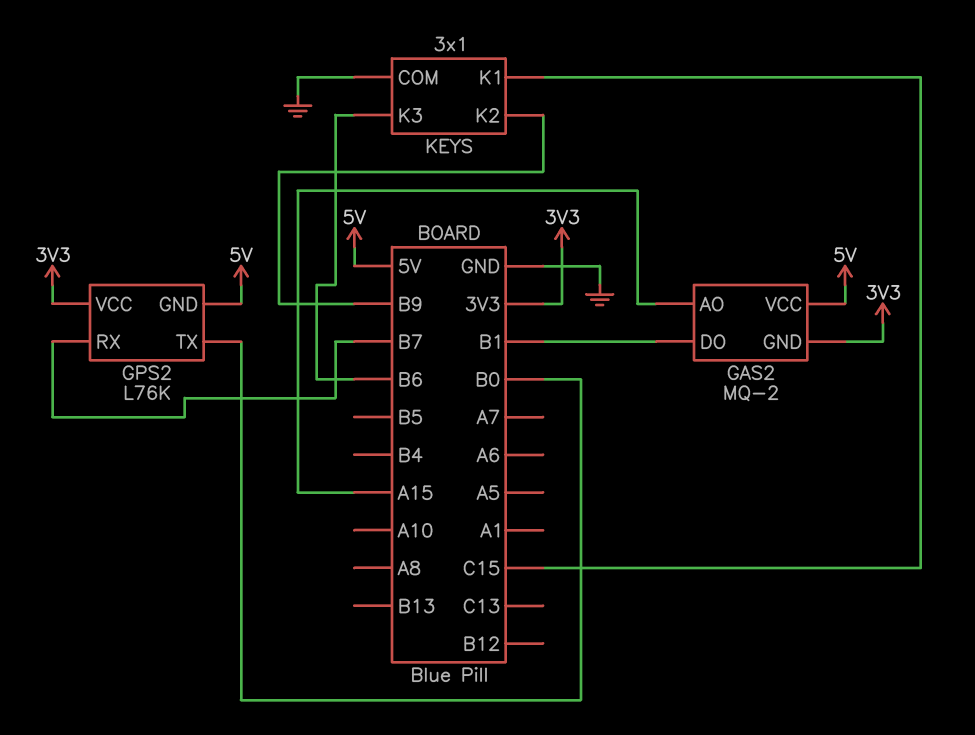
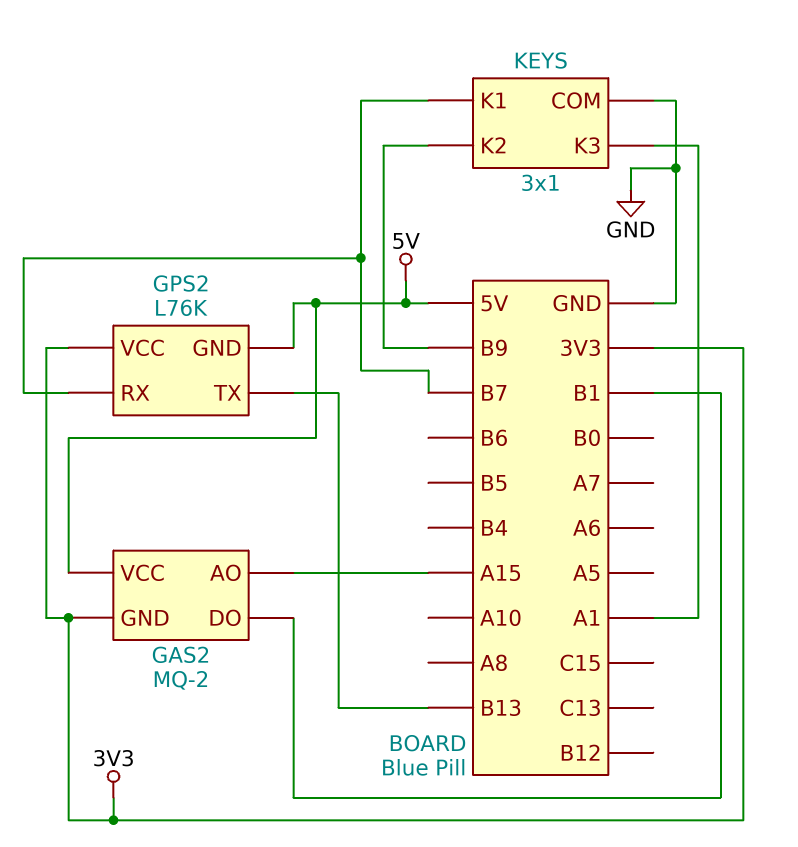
GPS2 pin TX: B0 -> B13
KEYS pin K1: C15 -> B7
KEYS pin K3: B6 -> A1

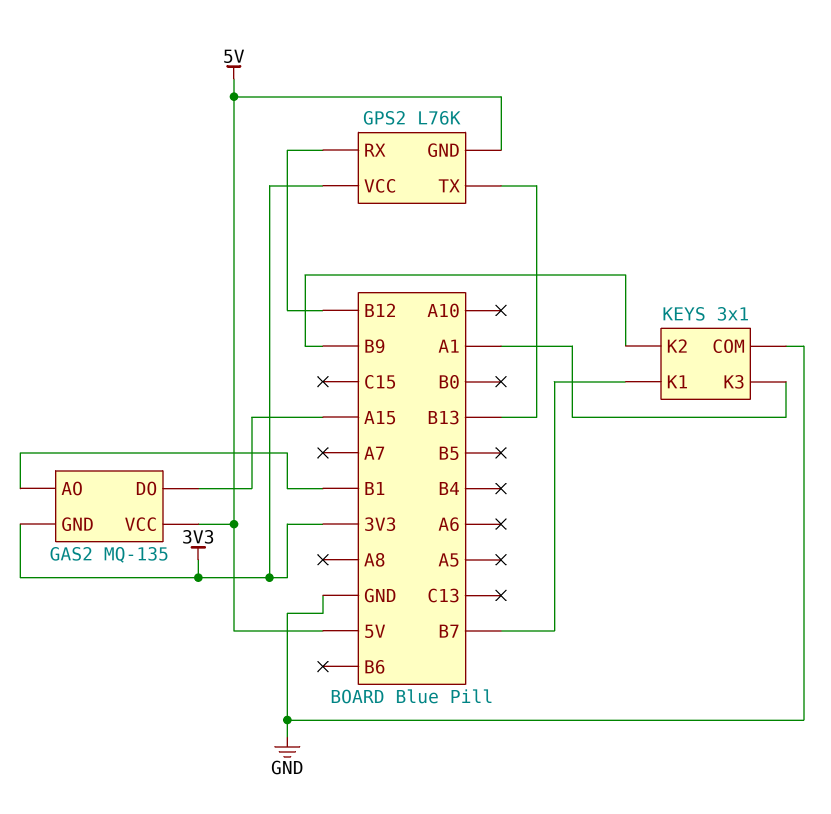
GAS2: MQ-2 -> MQ-135
GAS2 pin AO: A15 -> B1
GAS2 pin DO: B1 -> A15
GPS2 pin RX: B7 -> B12

